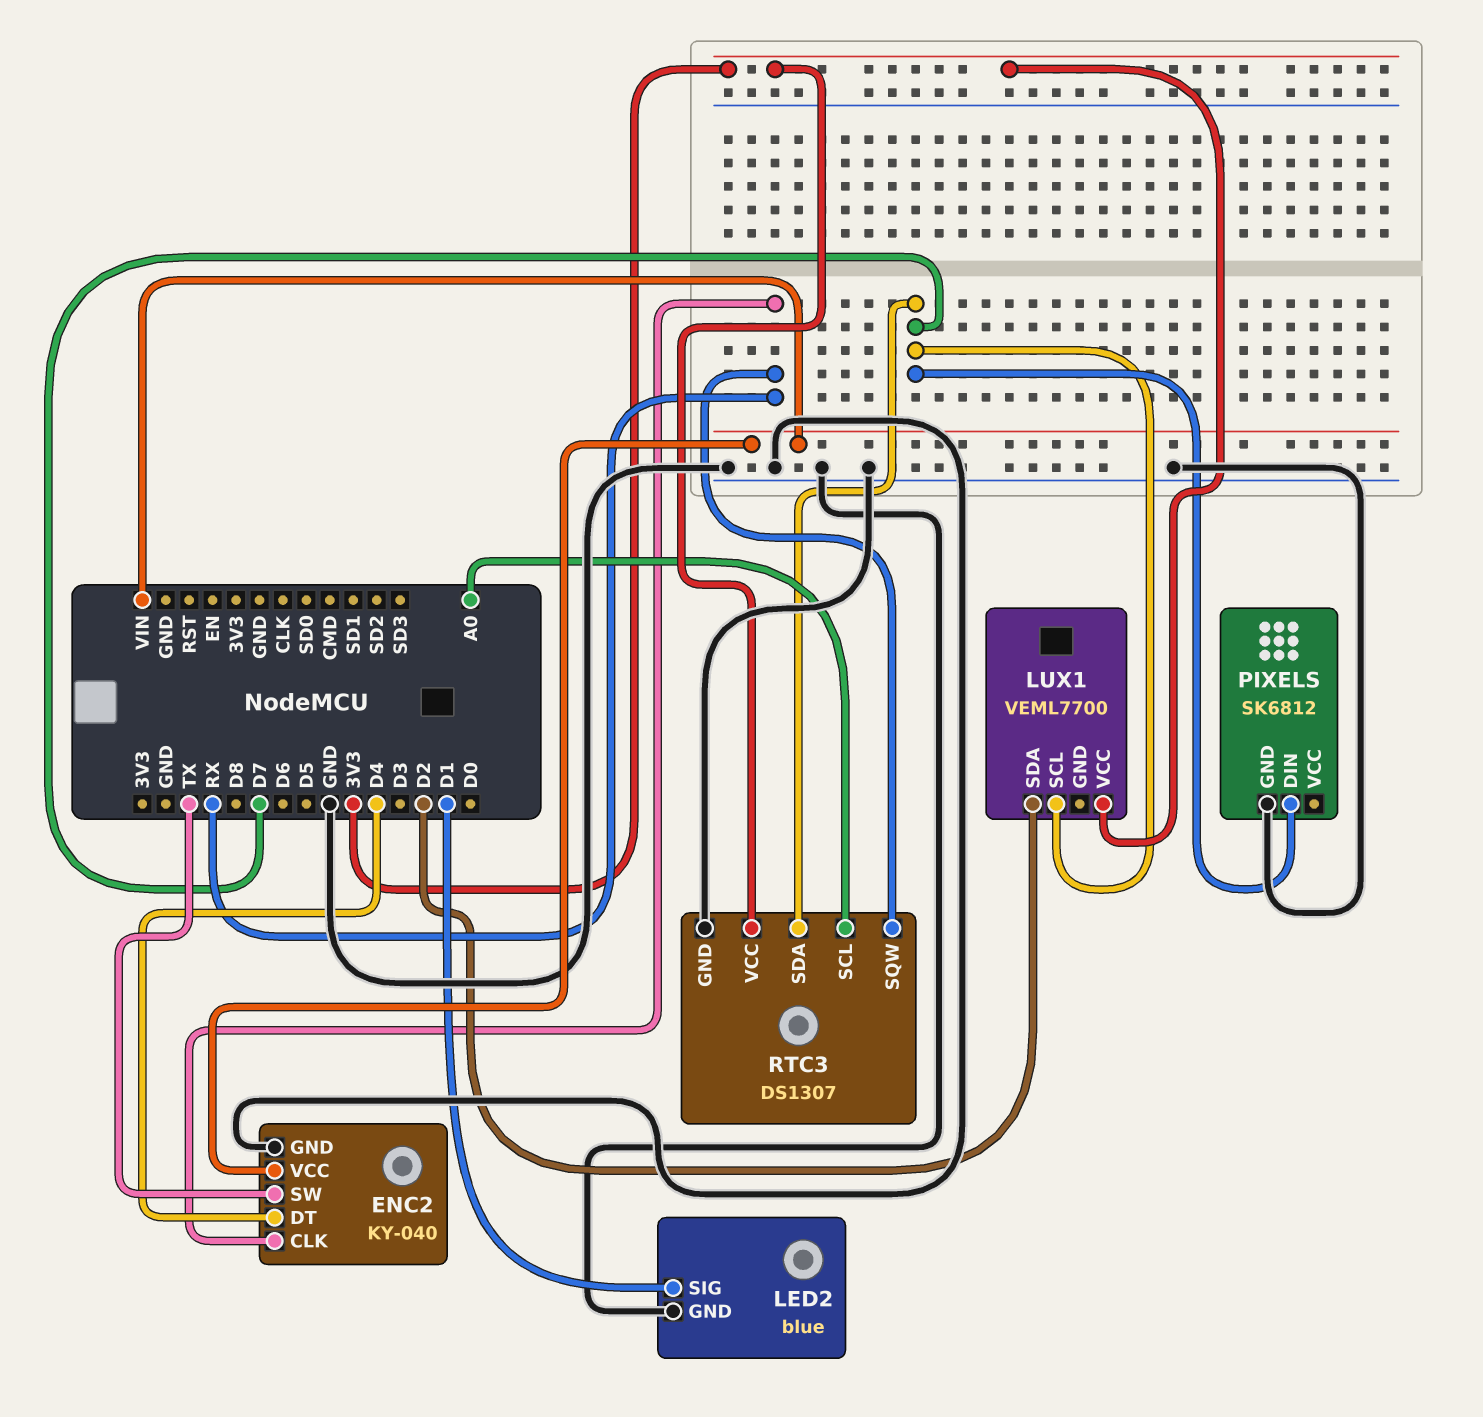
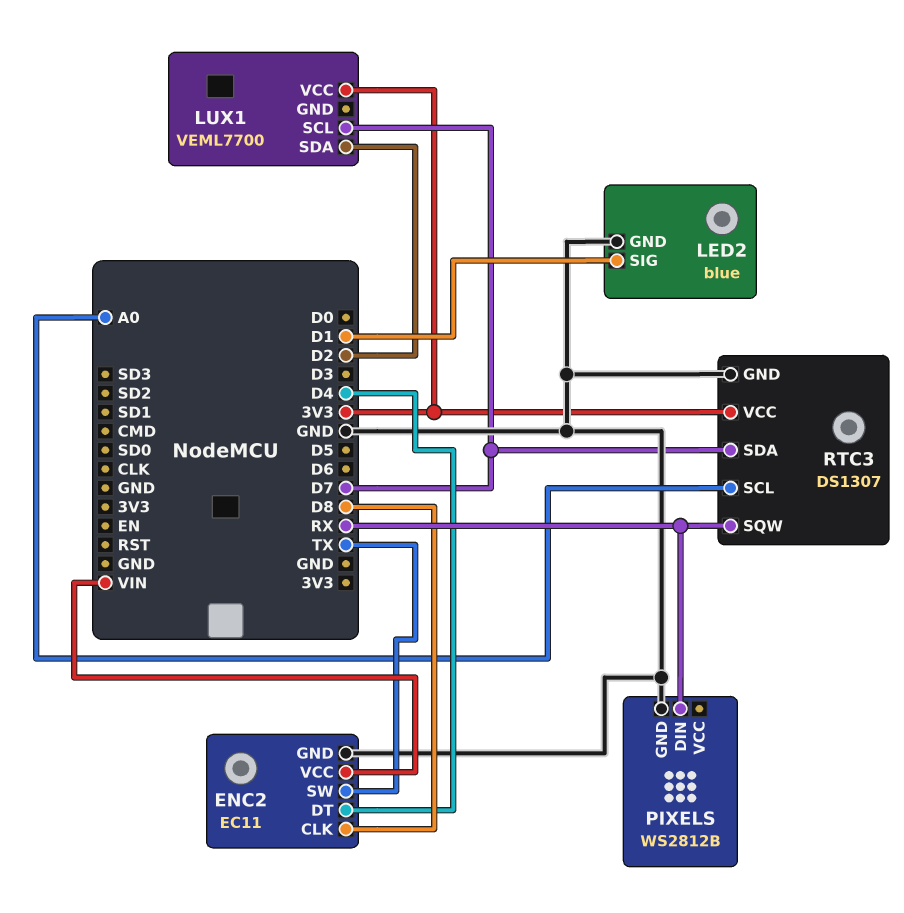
ENC2: KY-040 -> EC11
ENC2 pin CLK: RX -> D8
PIXELS: SK6812 -> WS2812B
PIXELS pin DIN: D7 -> RX

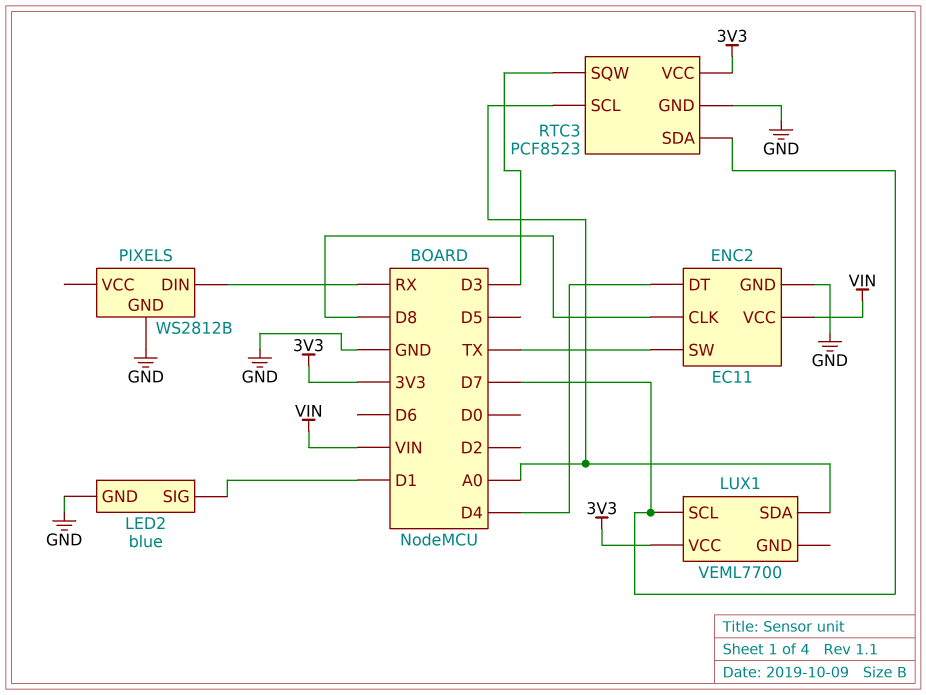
LUX1 pin SDA: D2 -> A0
RTC3: DS1307 -> PCF8523
RTC3 pin SQW: RX -> D3

